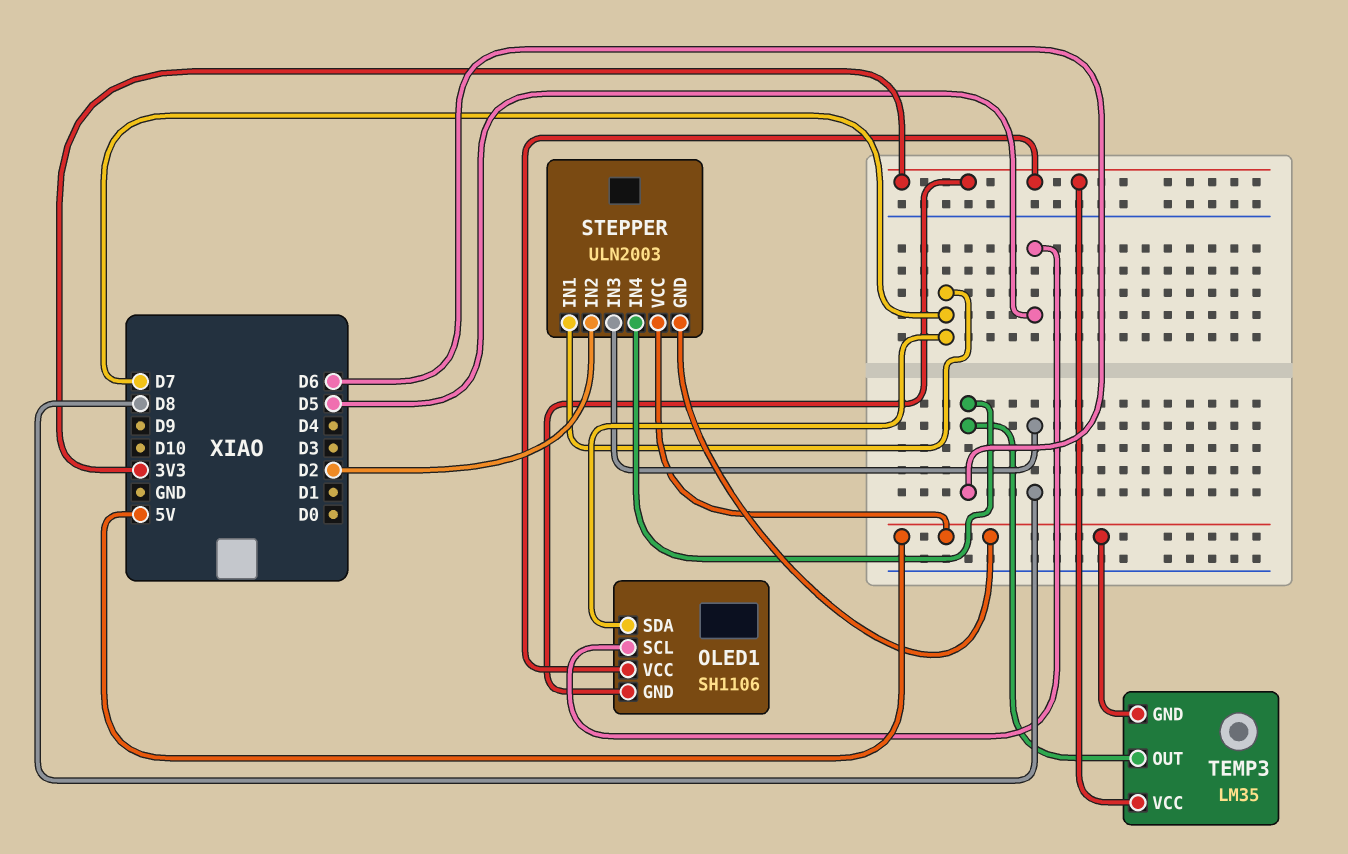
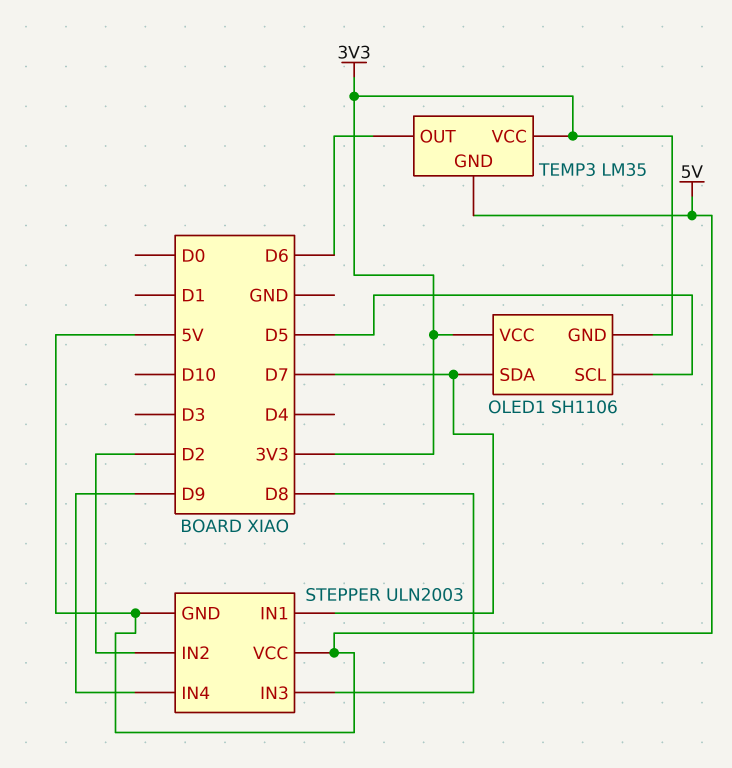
STEPPER pin IN4: D6 -> D9

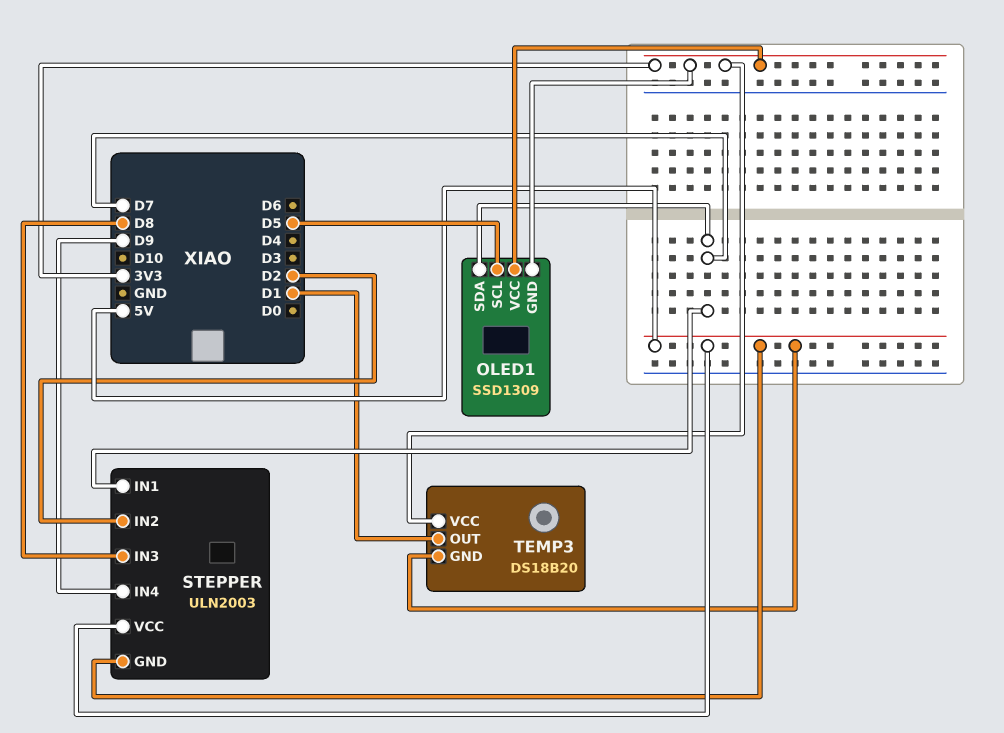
OLED1: SH1106 -> SSD1309
TEMP3: LM35 -> DS18B20
TEMP3 pin OUT: D6 -> D1

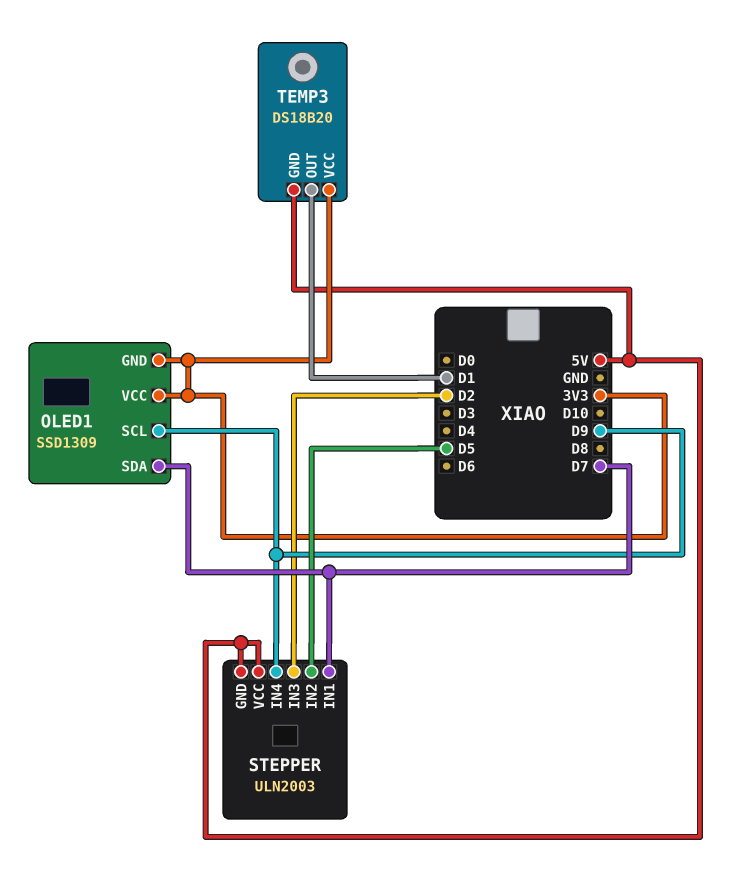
OLED1 pin SCL: D5 -> D9
STEPPER pin IN2: D2 -> D5
STEPPER pin IN3: D8 -> D2

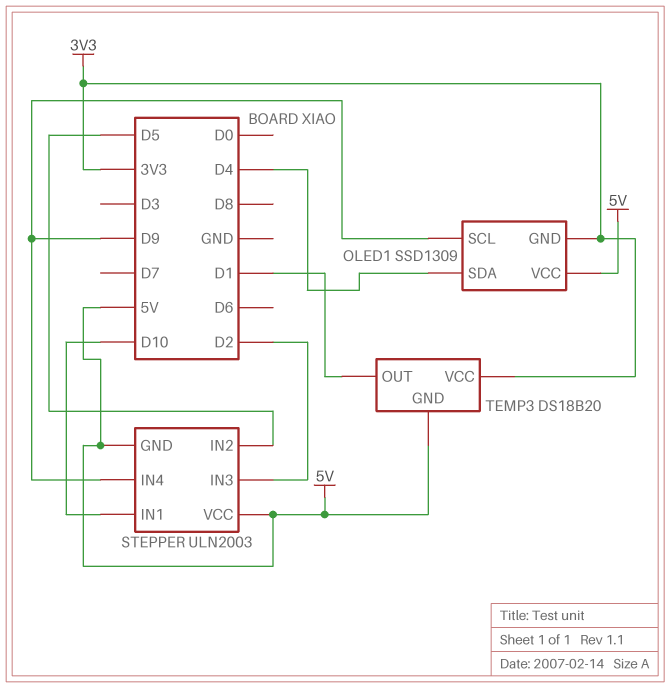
OLED1 pin SDA: D7 -> D4
OLED1 pin VCC: 3V3 -> 5V
STEPPER pin IN1: D7 -> D10

